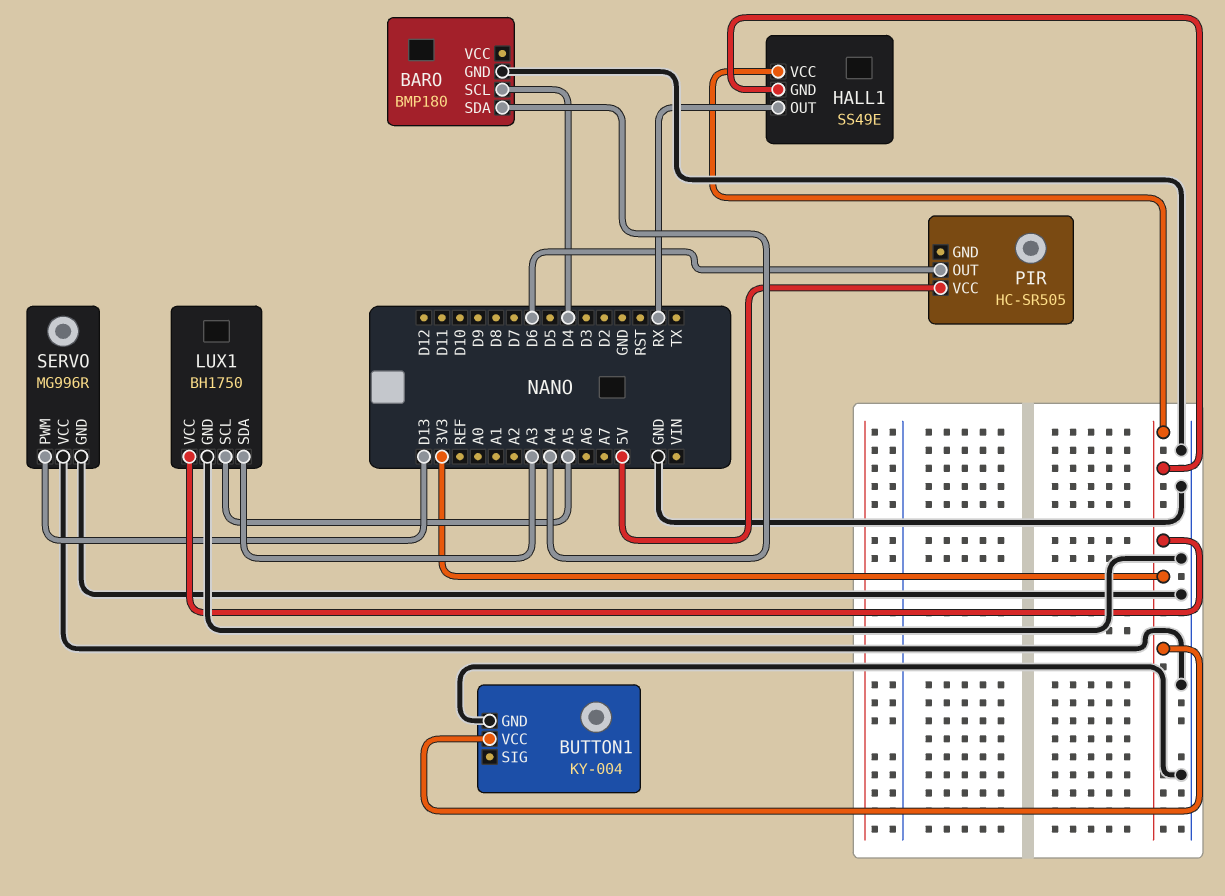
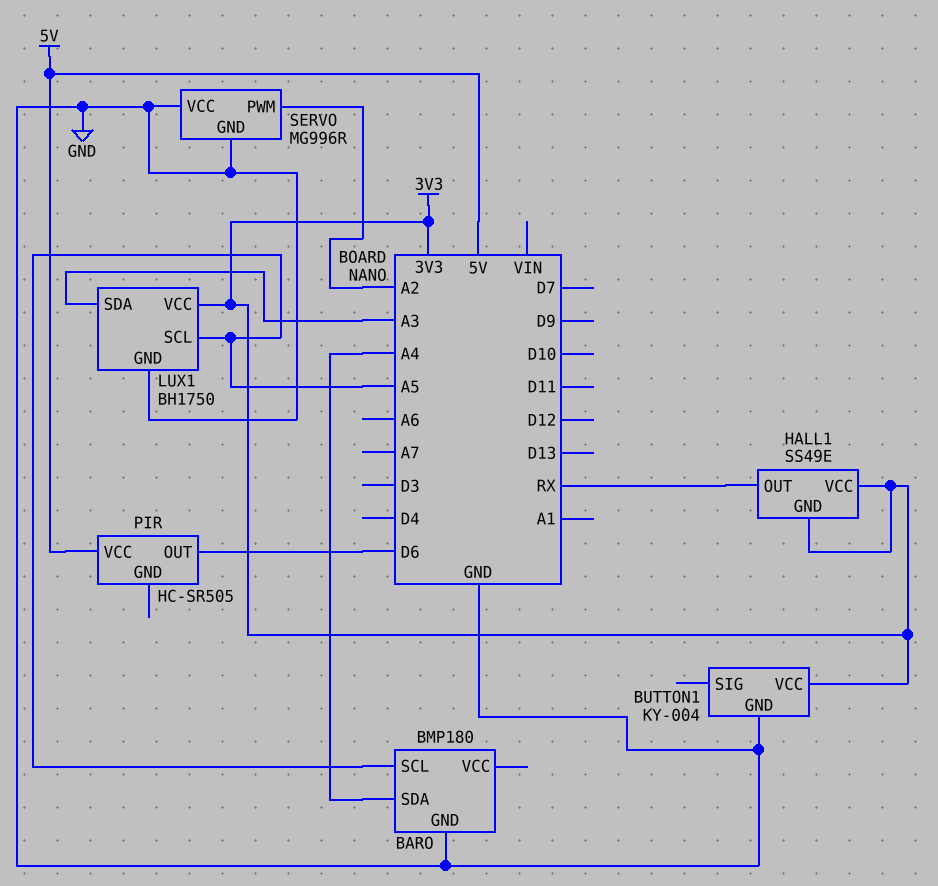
BARO pin SCL: D4 -> A5
SERVO pin PWM: D13 -> A2

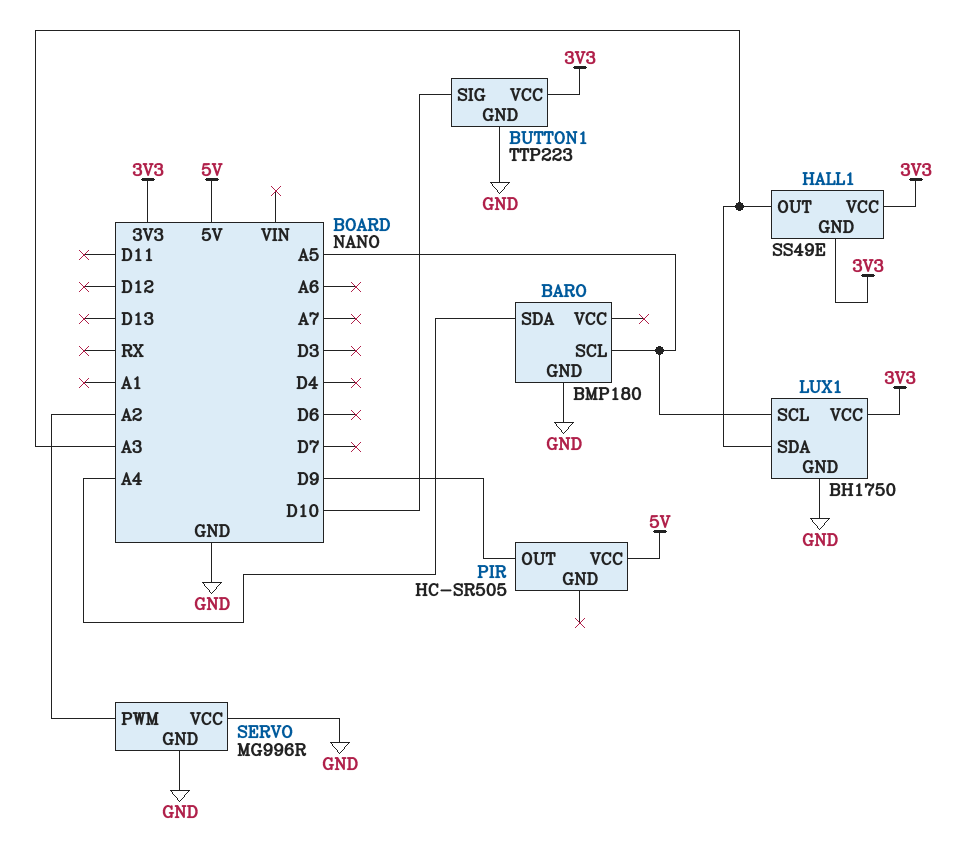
BUTTON1: KY-004 -> TTP223
BUTTON1 pin SIG: none -> D10
HALL1 pin OUT: RX -> A3
PIR pin OUT: D6 -> D9

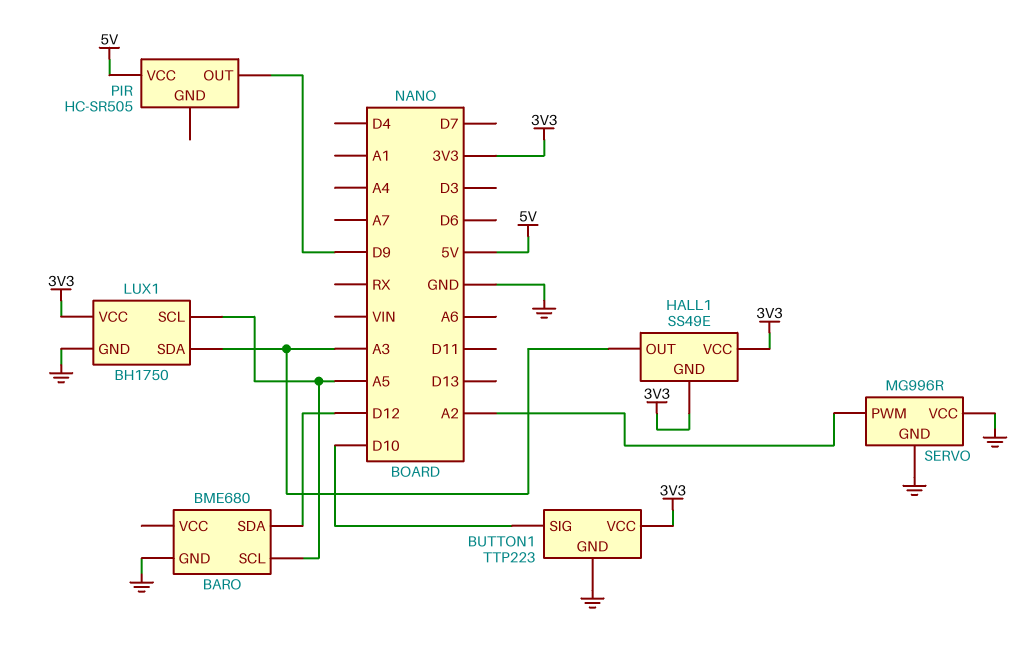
BARO: BMP180 -> BME680
BARO pin SDA: A4 -> D12

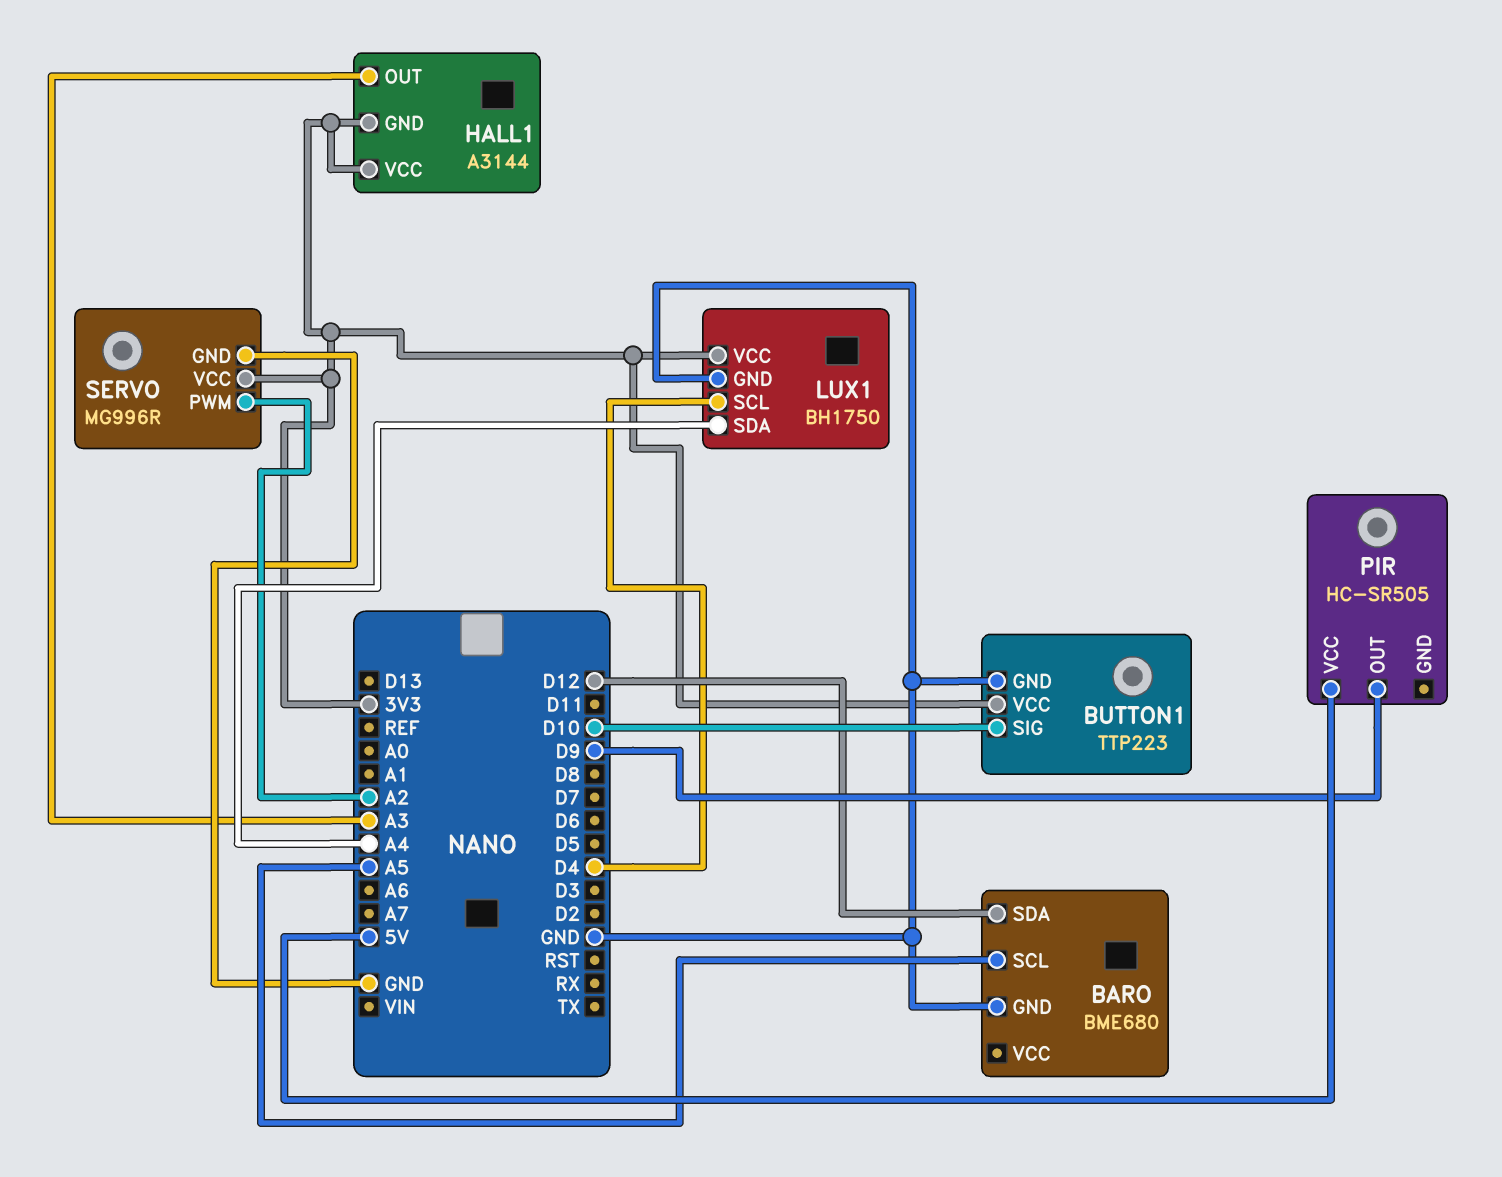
HALL1: SS49E -> A3144
LUX1 pin SCL: A5 -> D4
LUX1 pin SDA: A3 -> A4
SERVO pin VCC: GND -> 3V3

